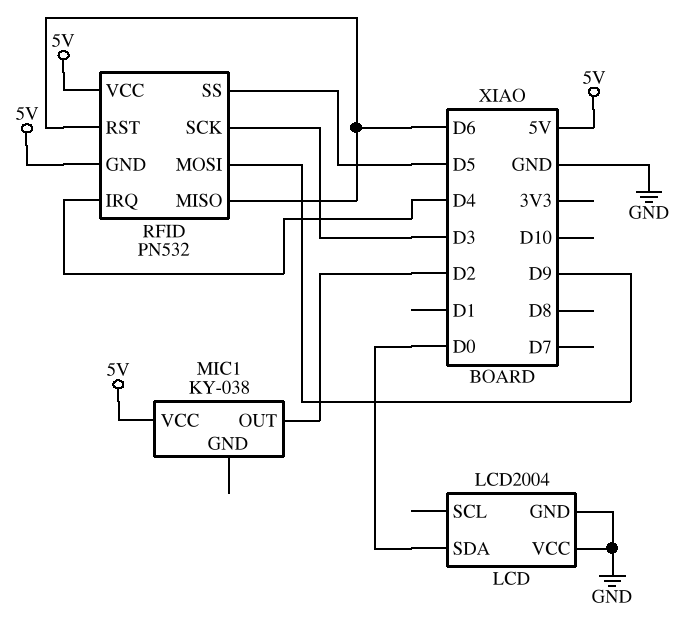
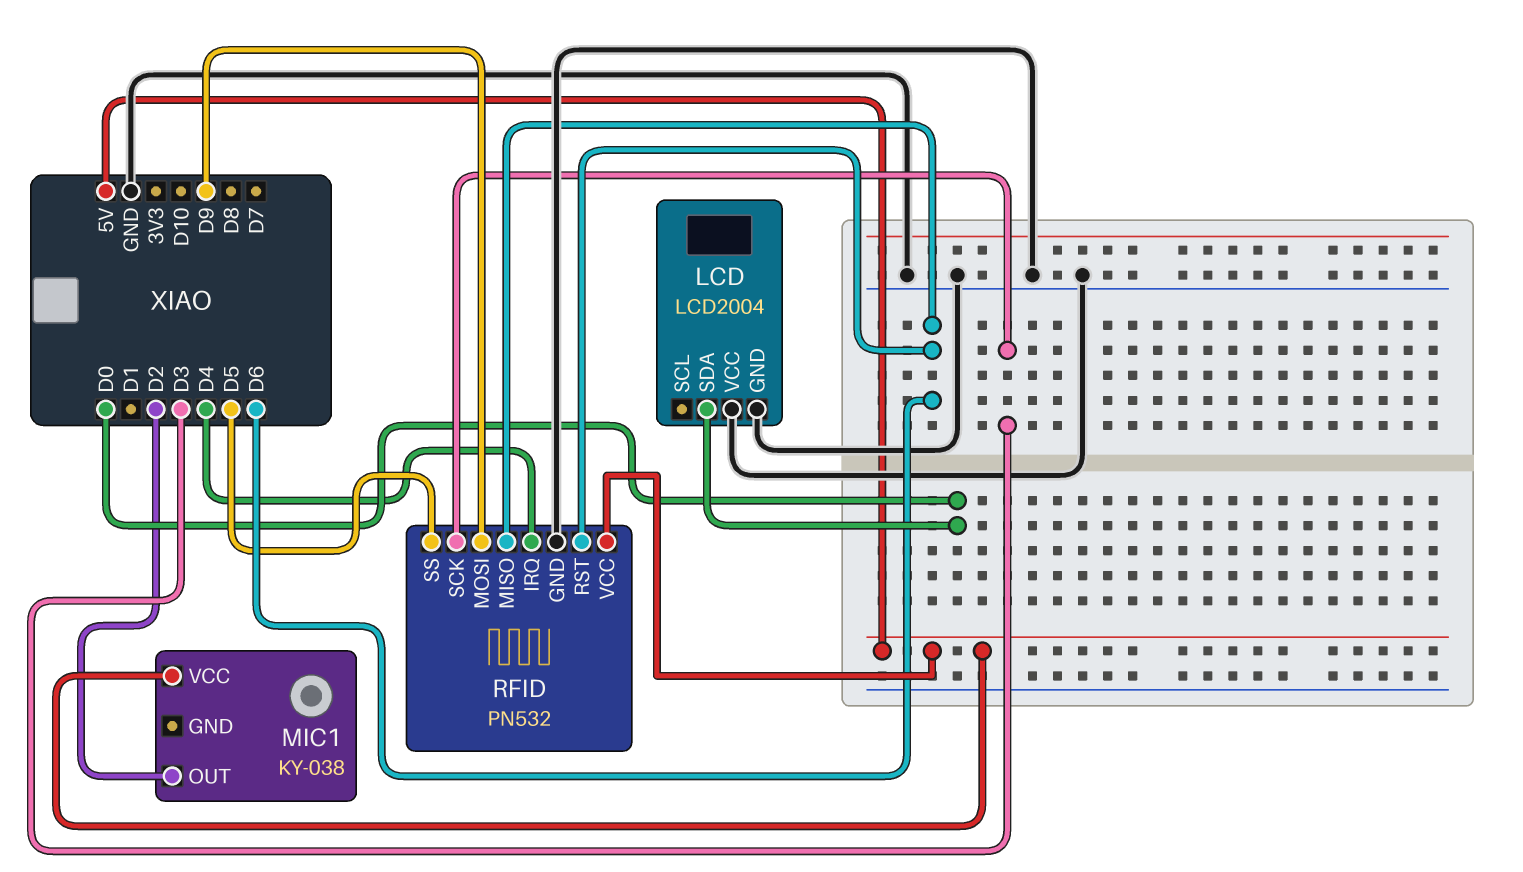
RFID pin GND: 5V -> GND

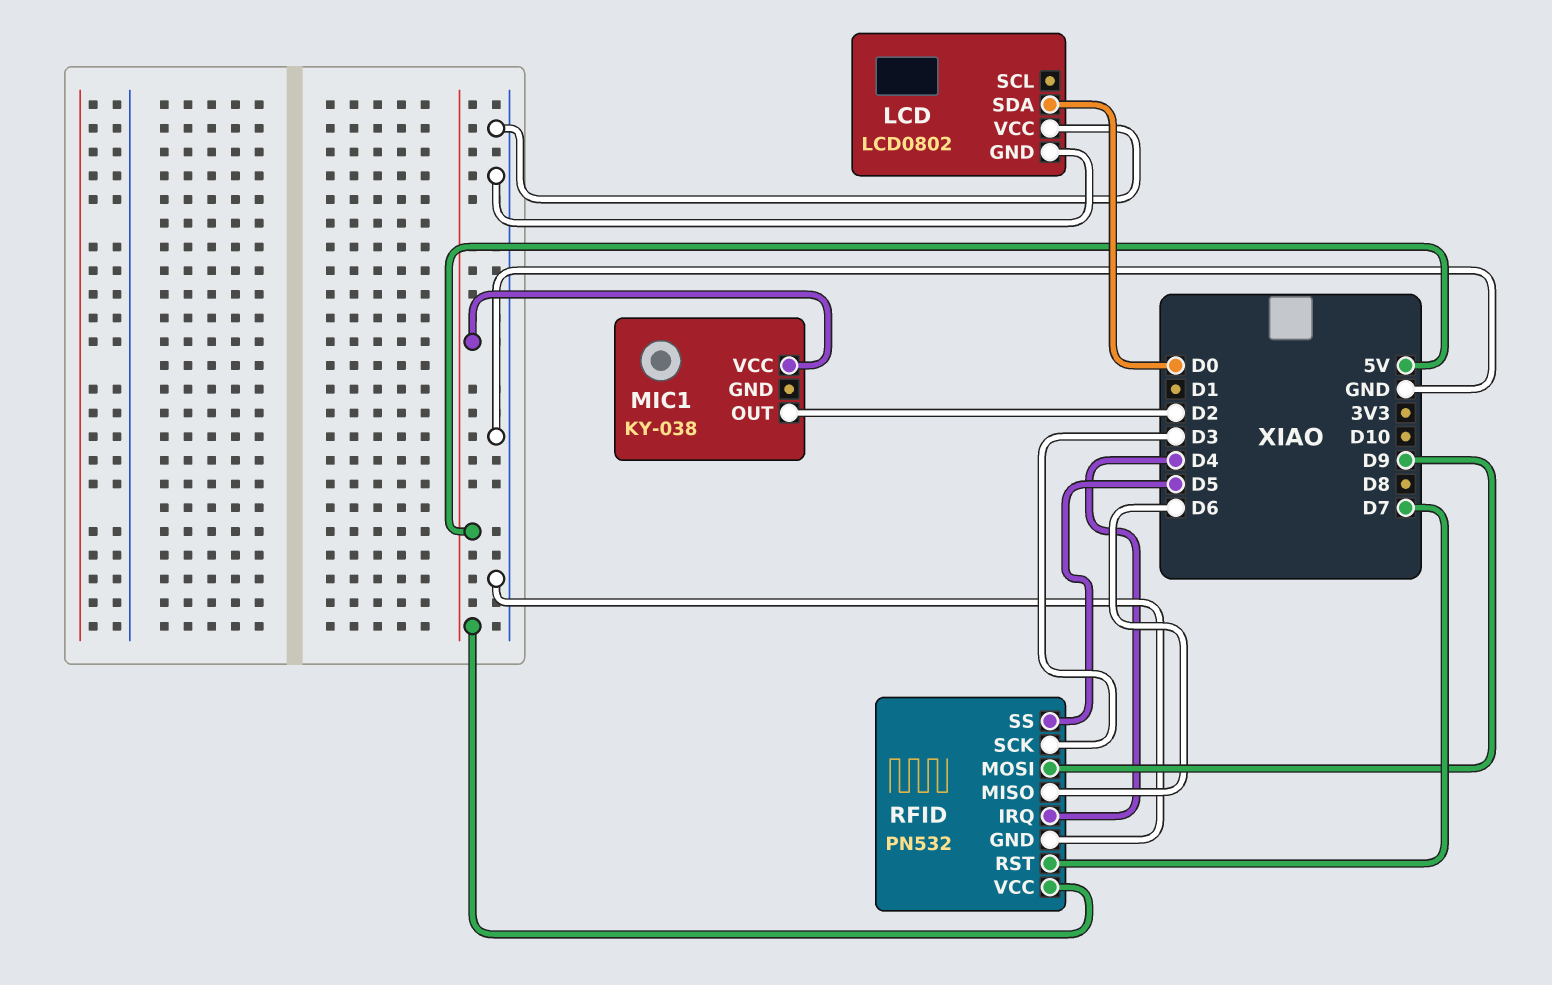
LCD: LCD2004 -> LCD0802
RFID pin RST: D6 -> D7

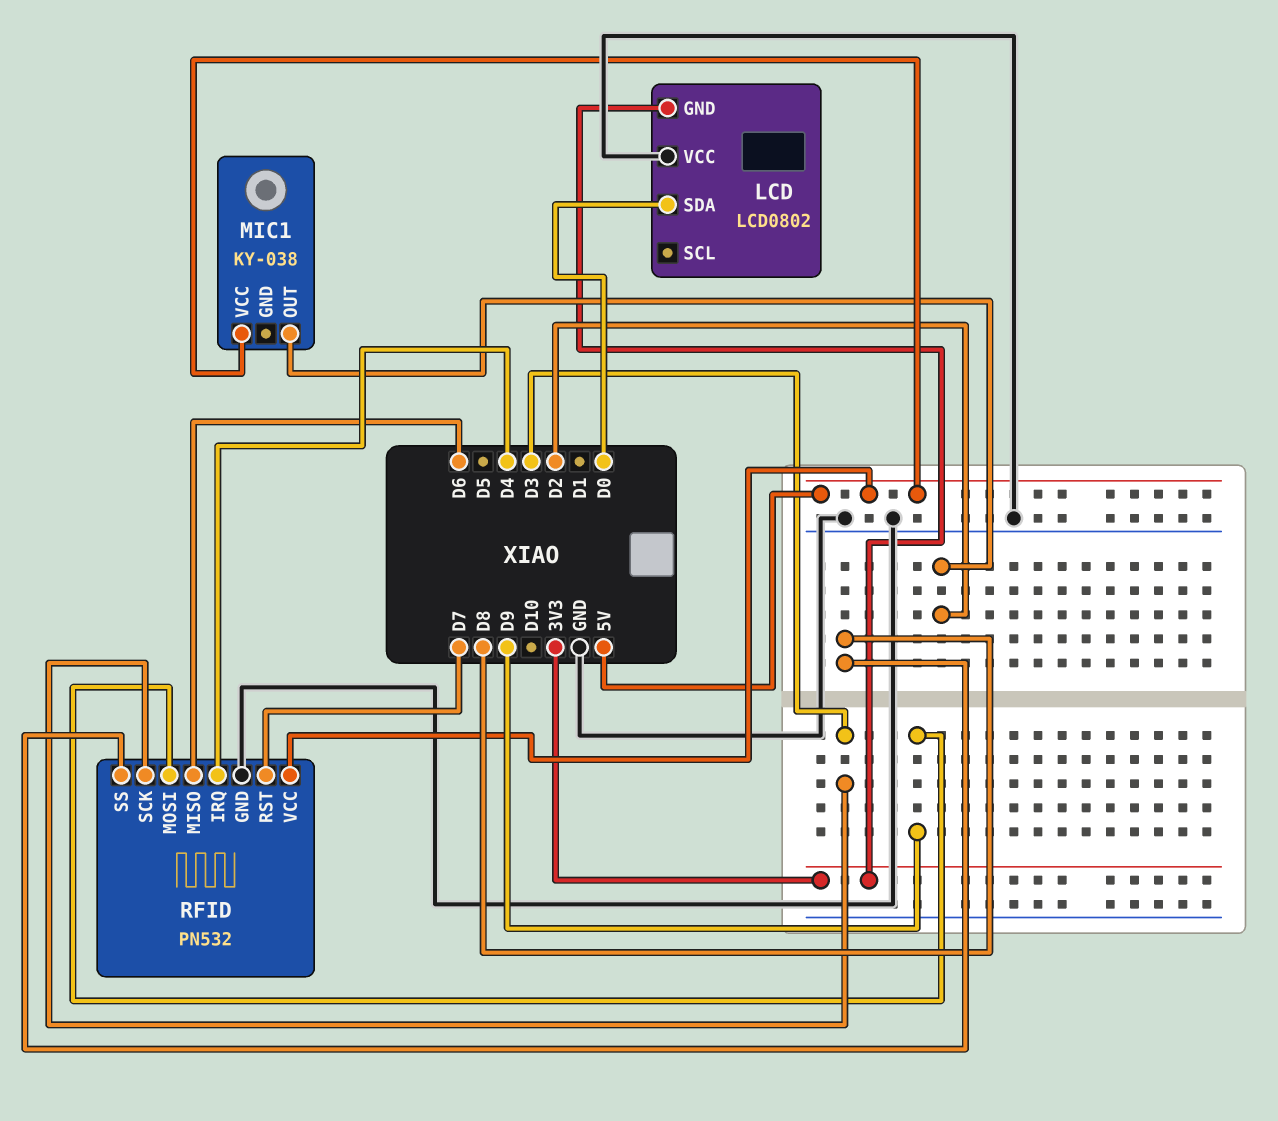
LCD pin GND: GND -> 3V3
RFID pin SS: D5 -> D8

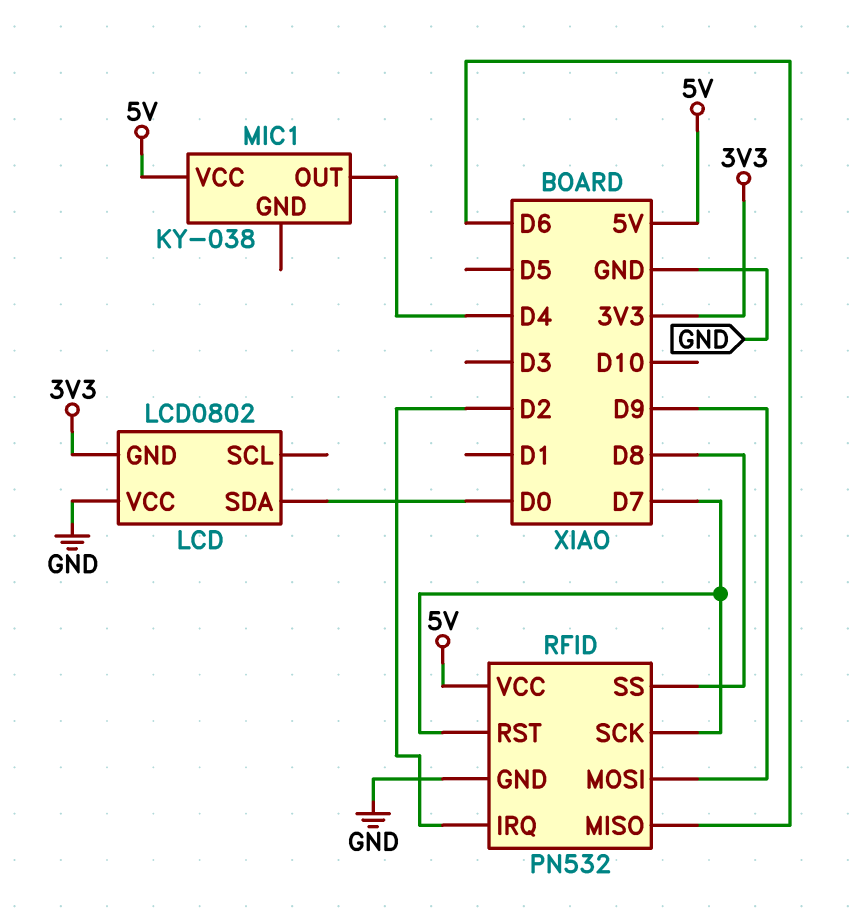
MIC1 pin OUT: D2 -> D4
RFID pin IRQ: D4 -> D2
RFID pin SCK: D3 -> D7

